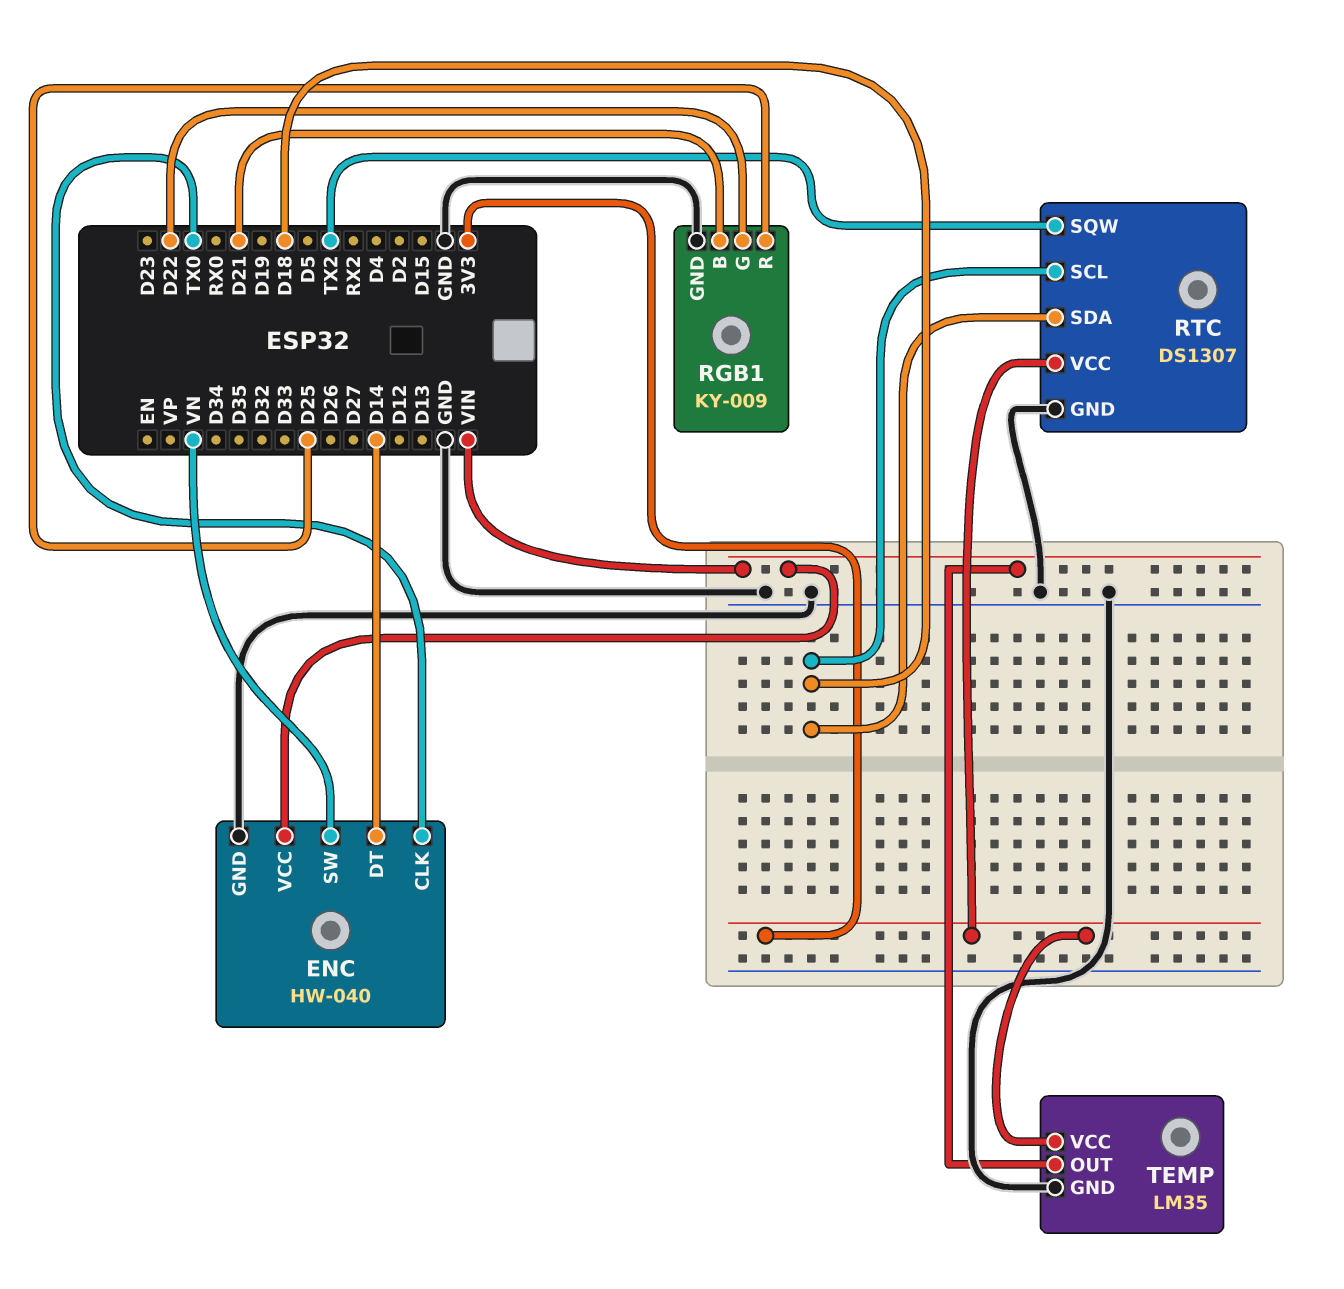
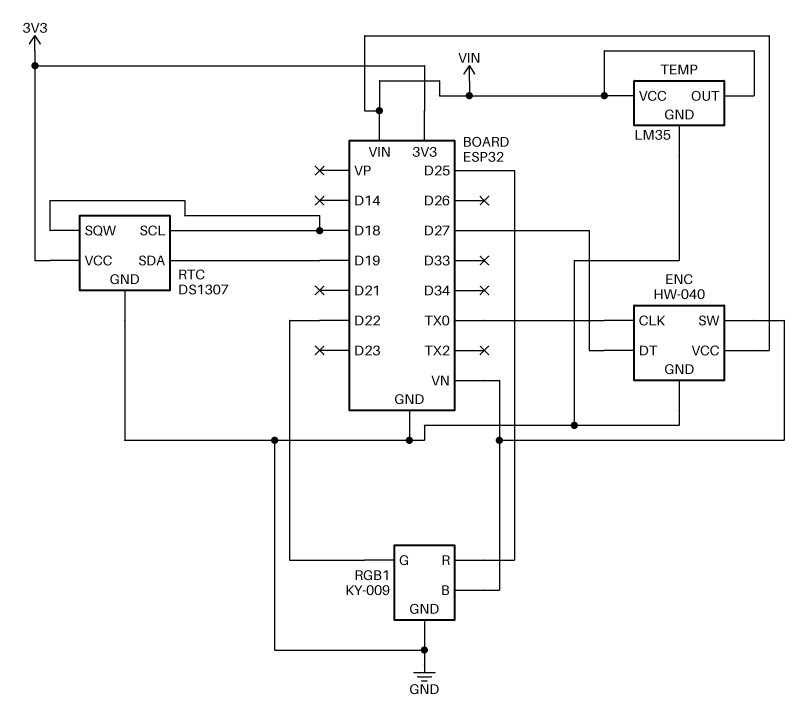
ENC pin DT: D14 -> D27
RGB1 pin B: D21 -> VN
RTC pin SDA: D18 -> D19
RTC pin SQW: TX2 -> D18
TEMP pin VCC: 3V3 -> VIN

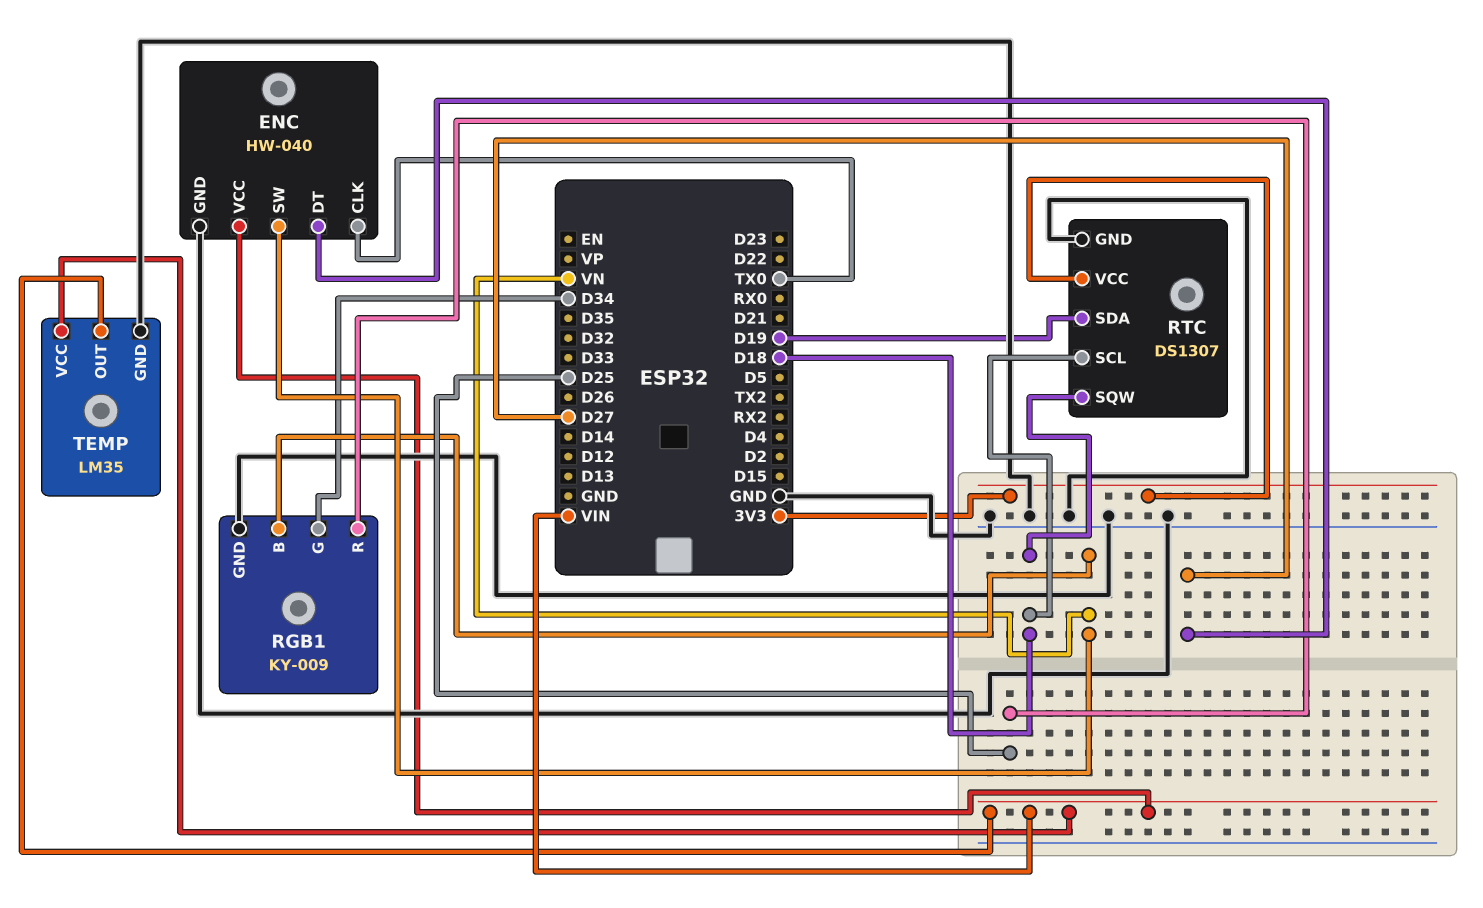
RGB1 pin G: D22 -> D34

